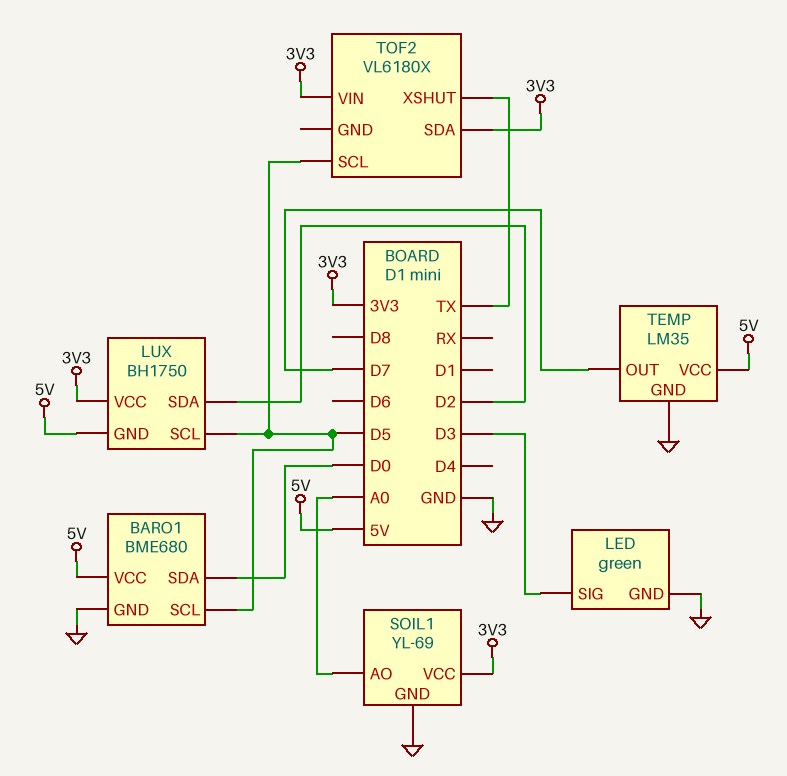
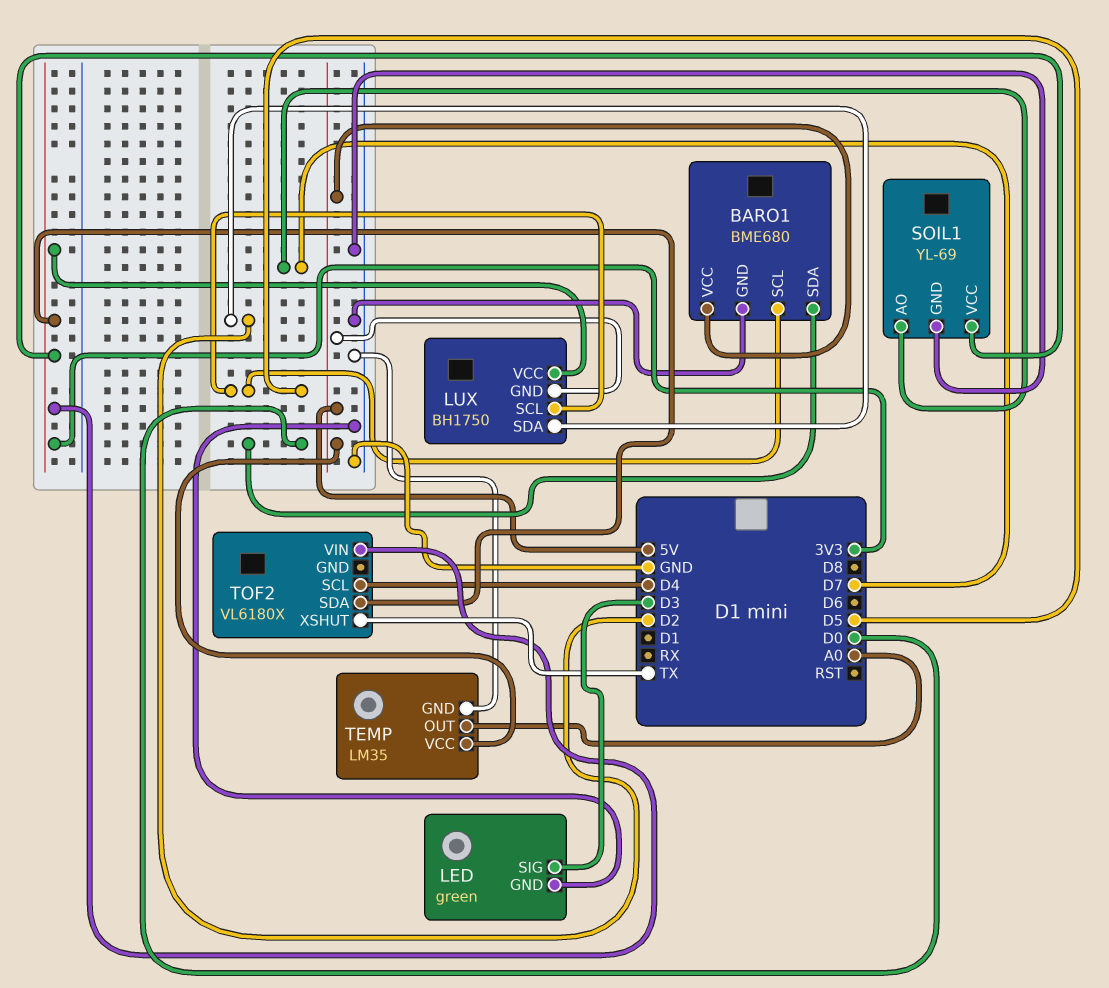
SOIL1 pin AO: A0 -> D7
TEMP pin OUT: D7 -> A0
TOF2 pin SCL: D5 -> D4

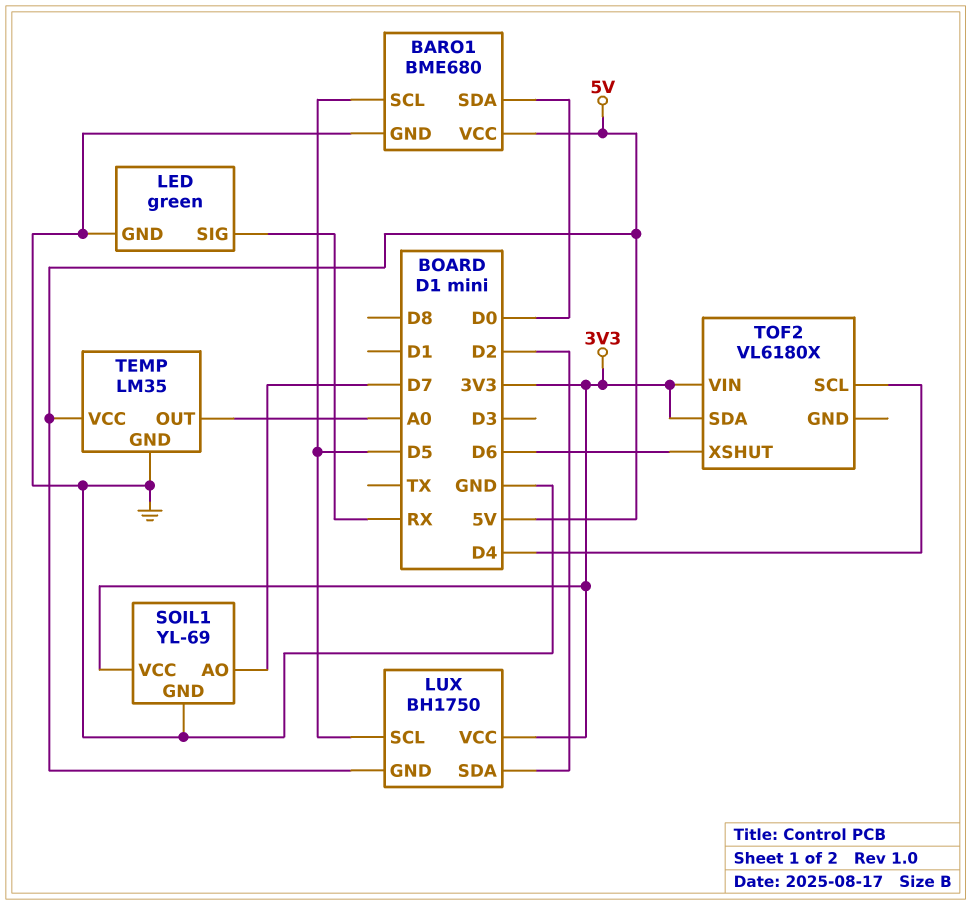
LED pin SIG: D3 -> RX
TOF2 pin XSHUT: TX -> D6

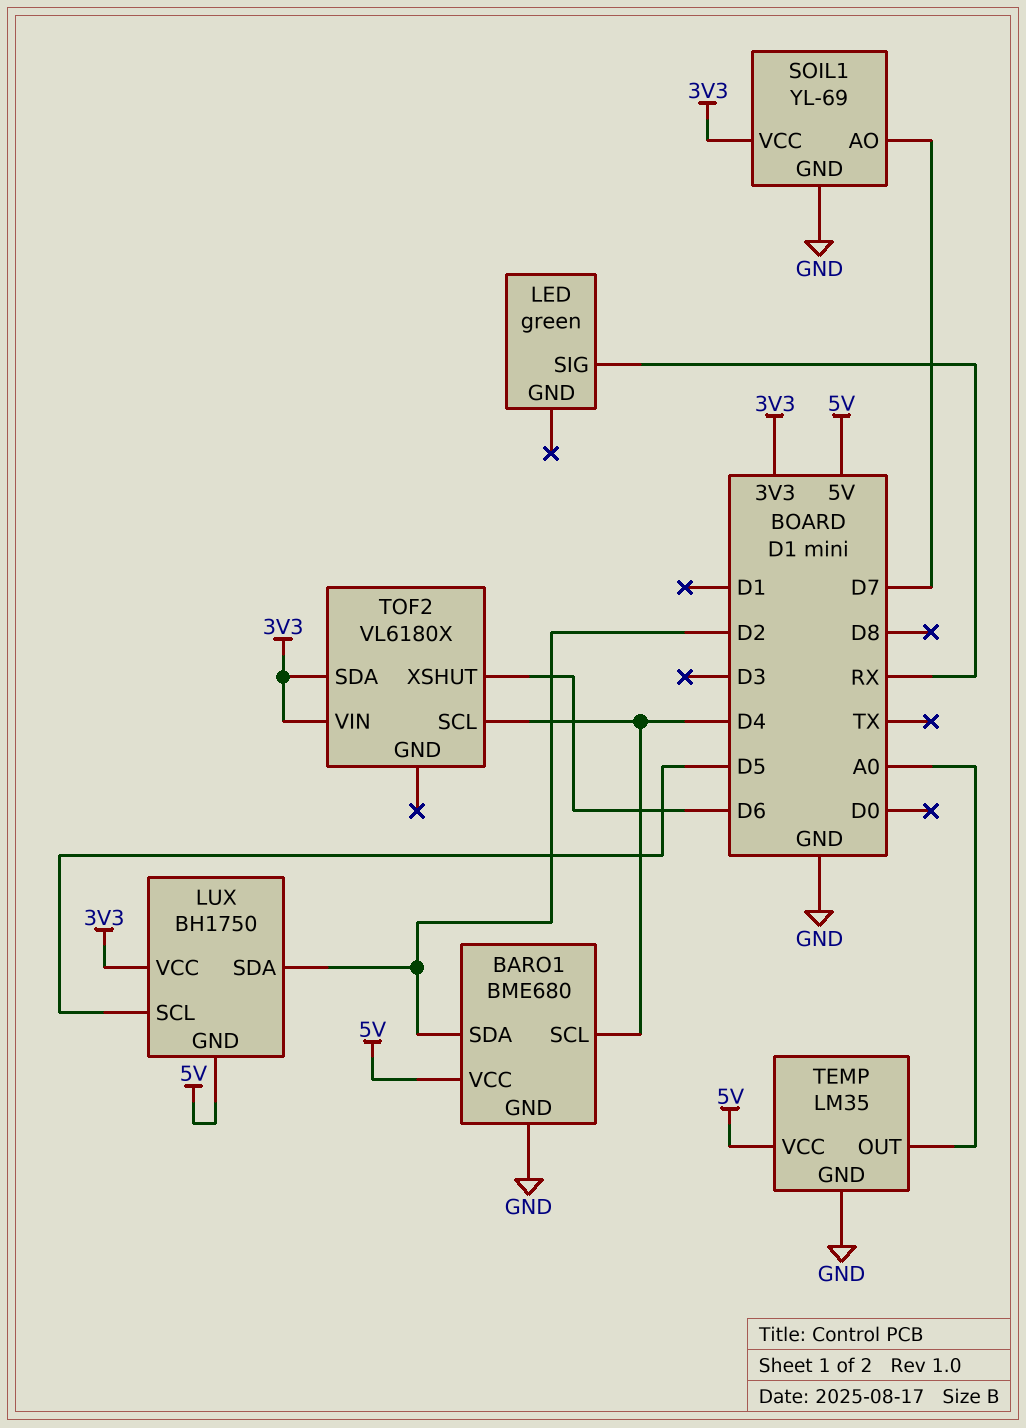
BARO1 pin SCL: D5 -> D4
BARO1 pin SDA: D0 -> D2
LED pin GND: GND -> none

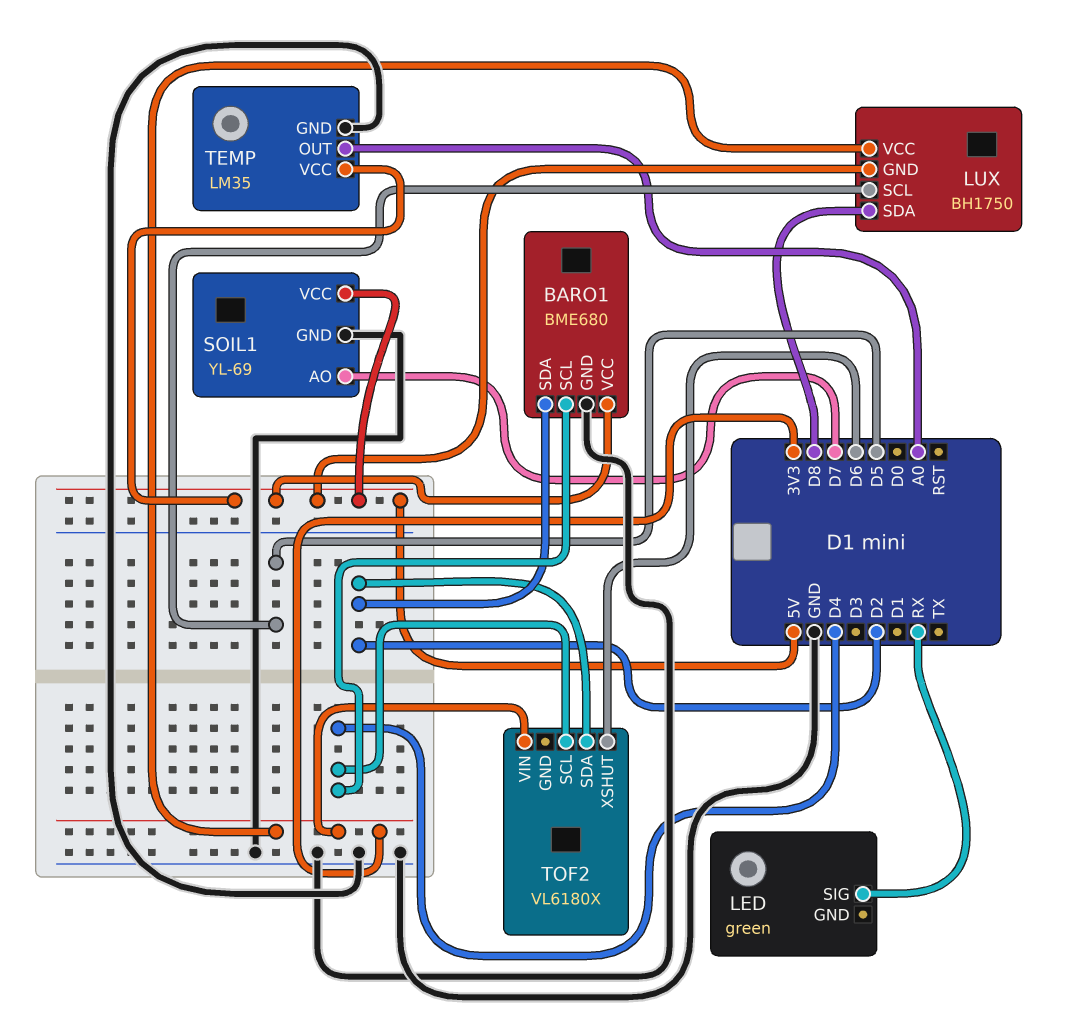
LUX pin SDA: D2 -> D8
SOIL1 pin VCC: 3V3 -> 5V
TOF2 pin SDA: 3V3 -> D2

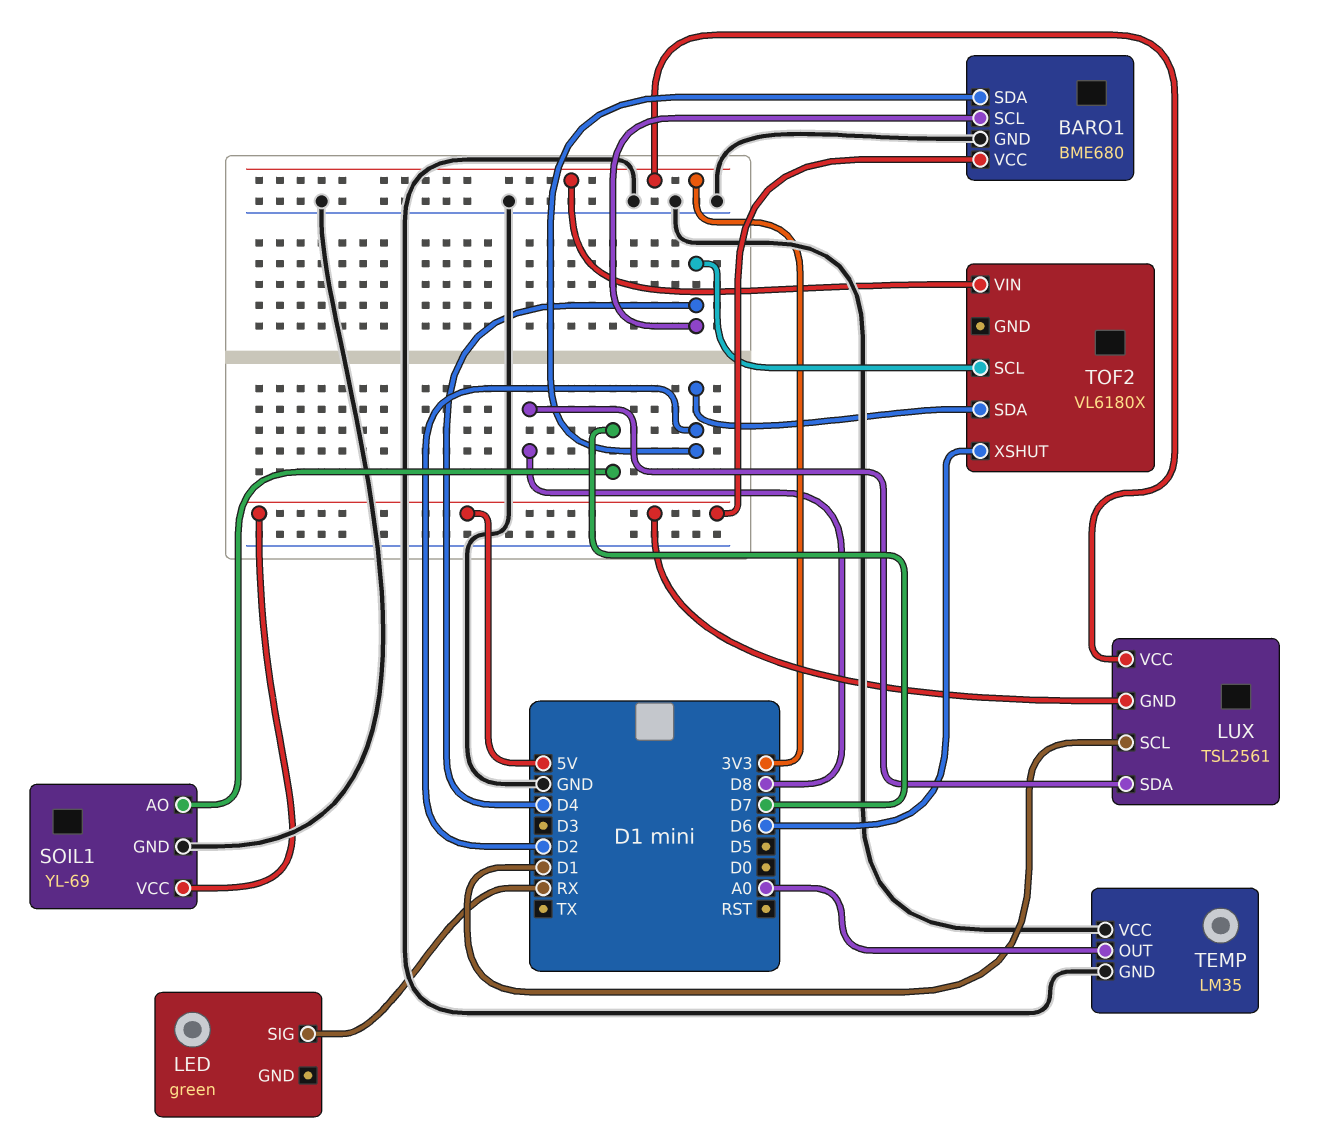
LUX: BH1750 -> TSL2561
LUX pin SCL: D5 -> D1
TEMP pin VCC: 5V -> GND

